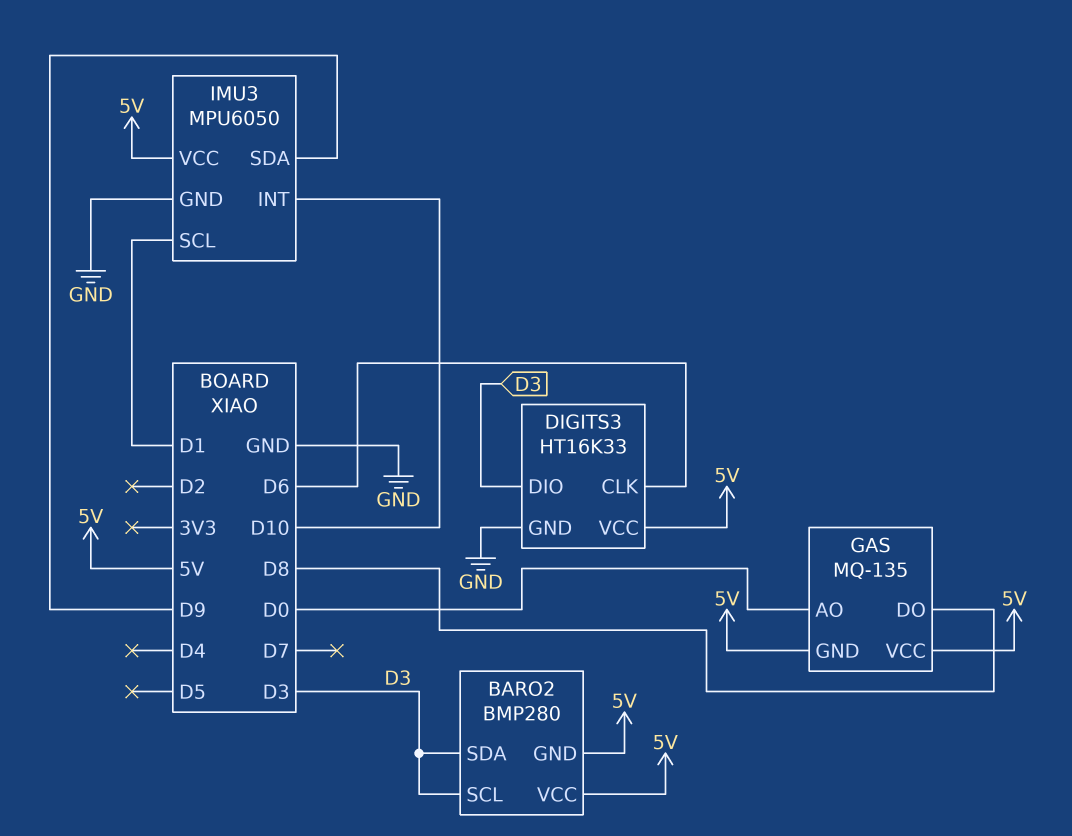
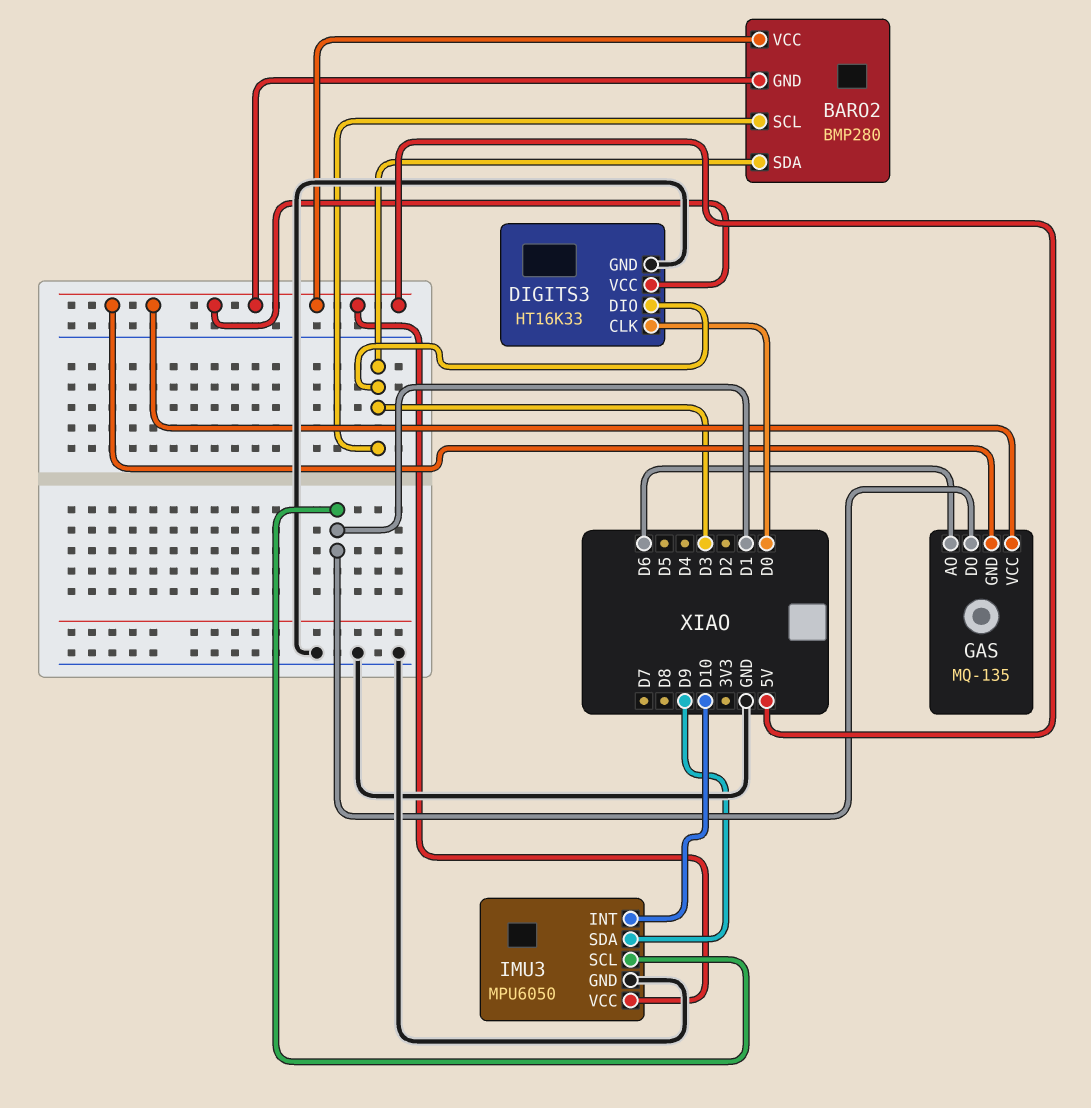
DIGITS3 pin CLK: D6 -> D0
GAS pin AO: D0 -> D6
GAS pin DO: D8 -> D1

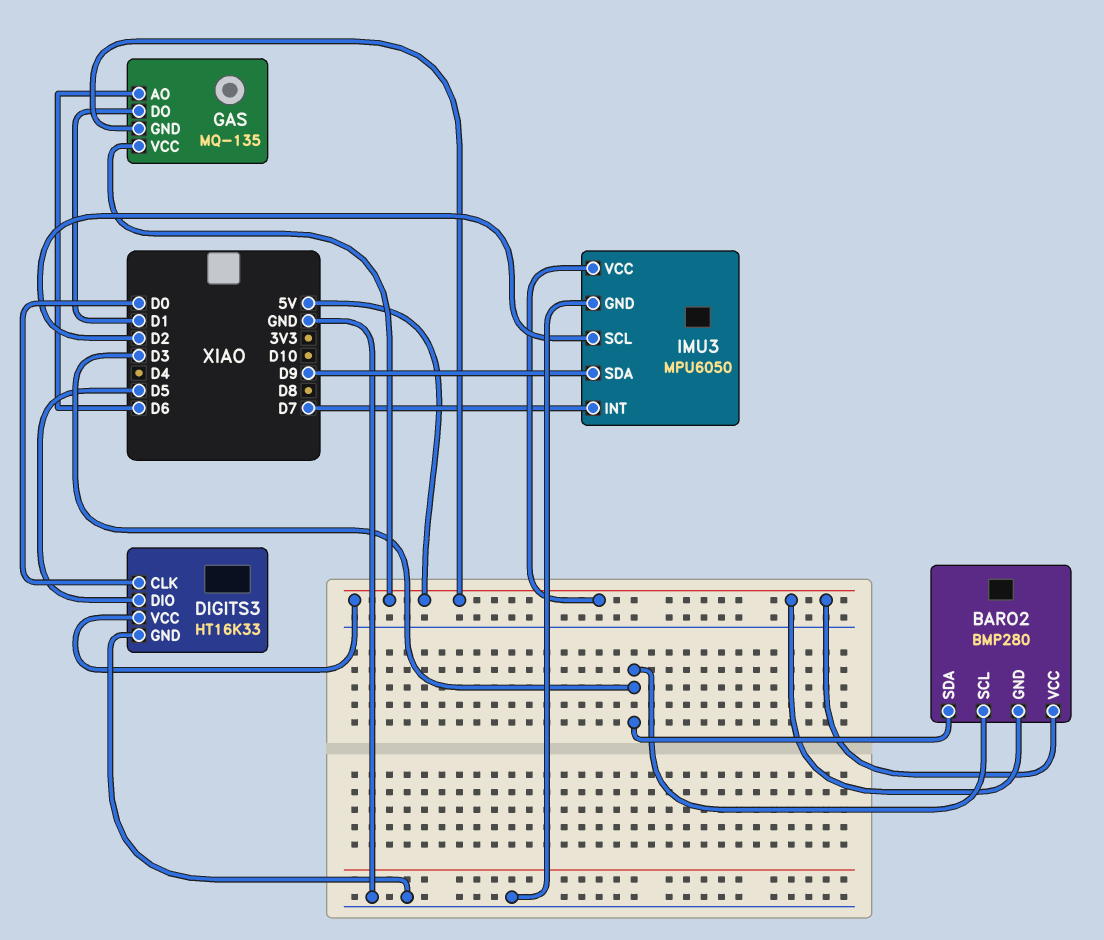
DIGITS3 pin DIO: D3 -> D5
IMU3 pin INT: D10 -> D7
IMU3 pin SCL: D1 -> D2

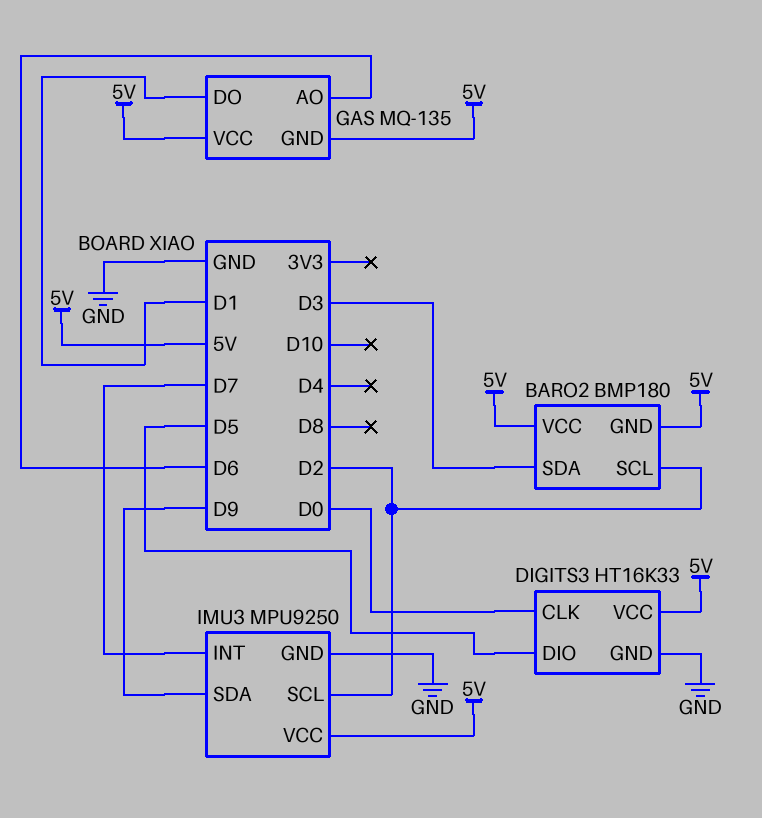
BARO2: BMP280 -> BMP180
BARO2 pin SCL: D3 -> D2
IMU3: MPU6050 -> MPU9250

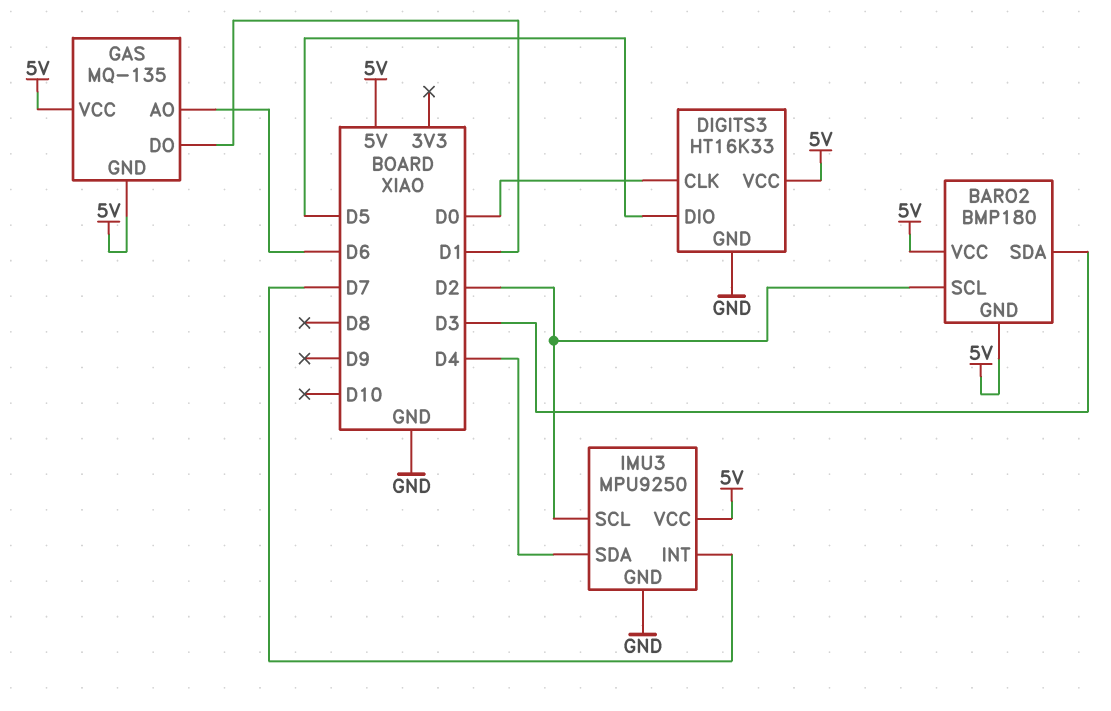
IMU3 pin SDA: D9 -> D4

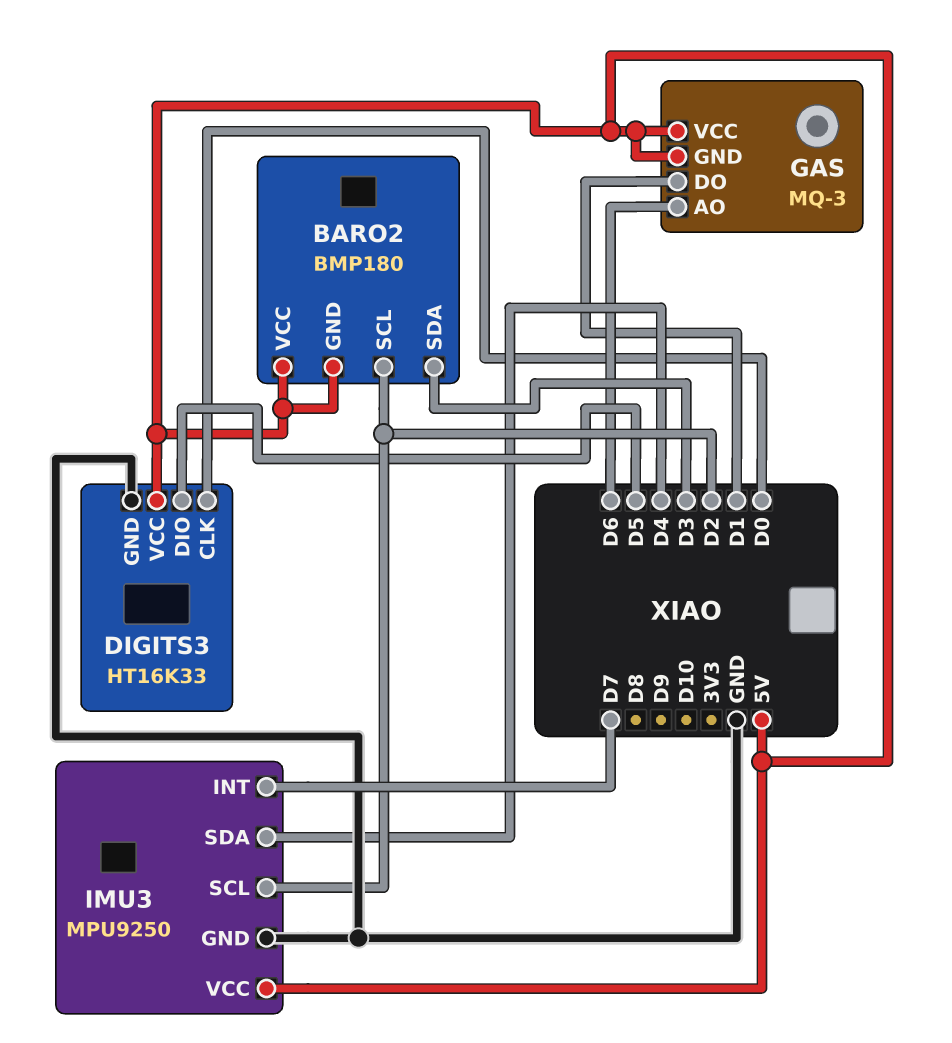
GAS: MQ-135 -> MQ-3

